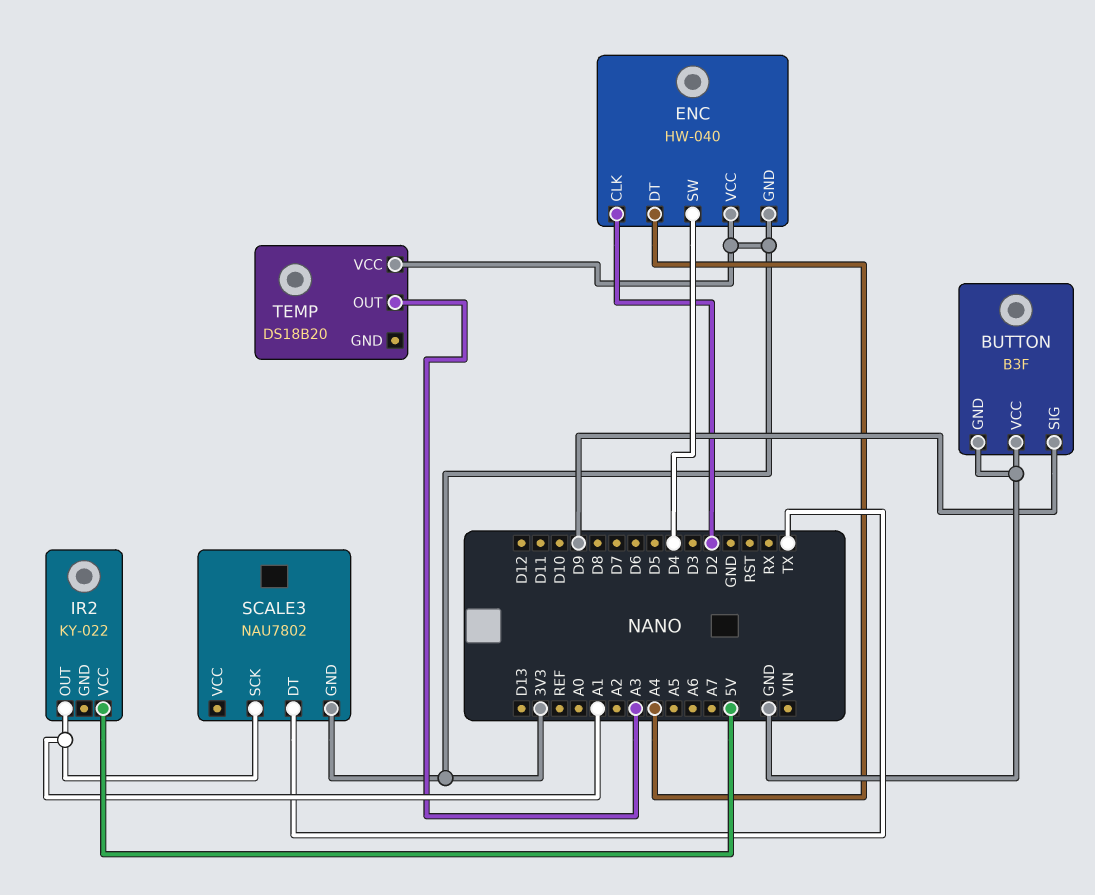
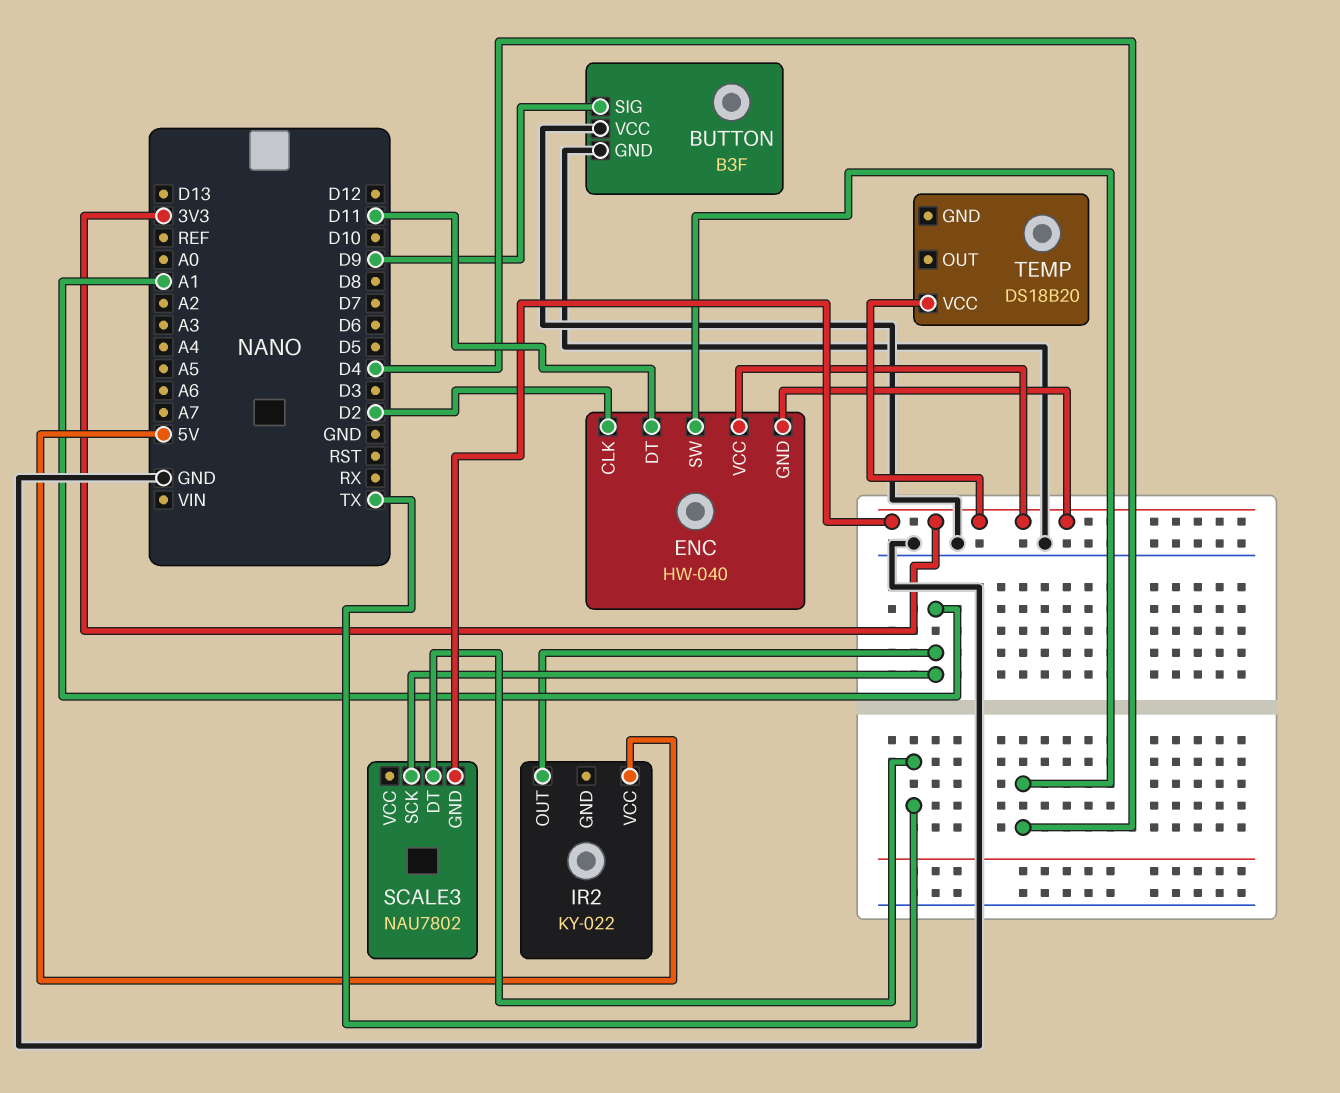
ENC pin DT: A4 -> D11
TEMP pin OUT: A3 -> none

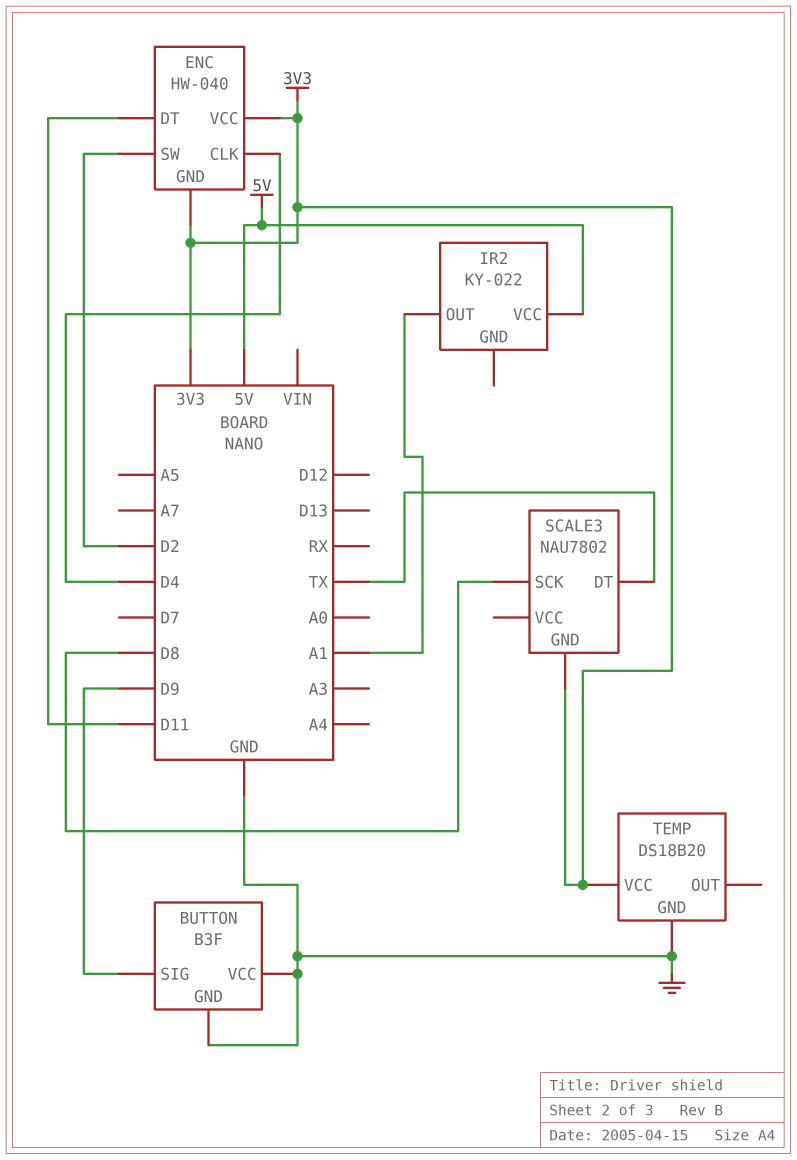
ENC pin CLK: D2 -> D4
ENC pin SW: D4 -> D2
SCALE3 pin SCK: A1 -> D8
TEMP pin GND: none -> GND

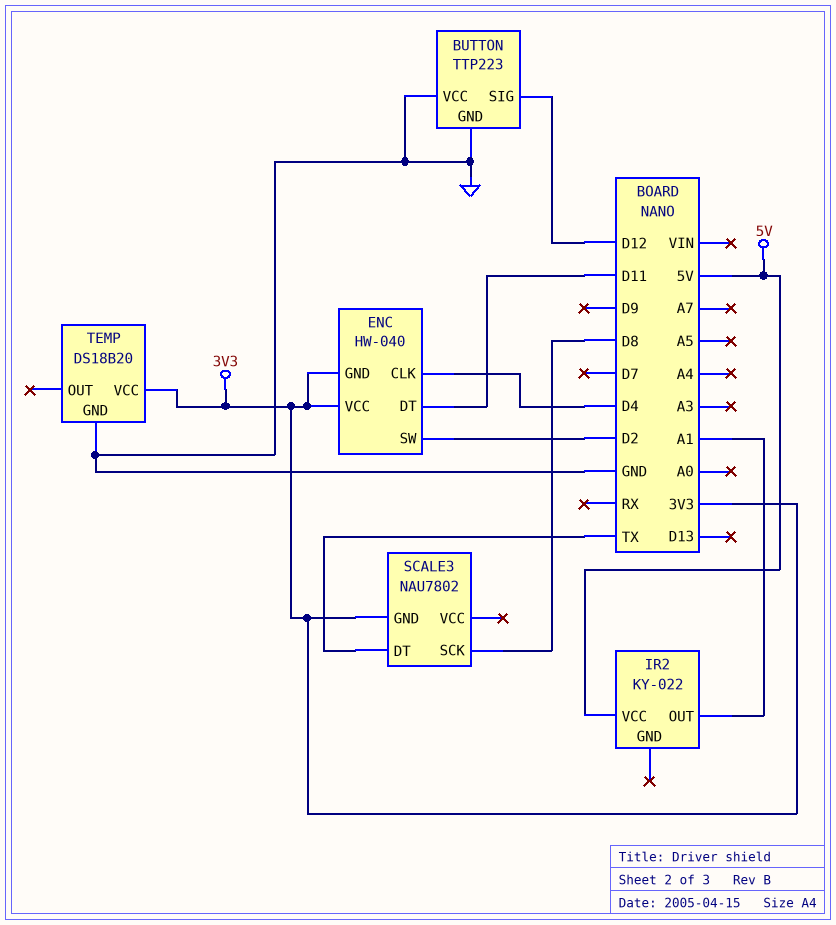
BUTTON: B3F -> TTP223
BUTTON pin SIG: D9 -> D12

